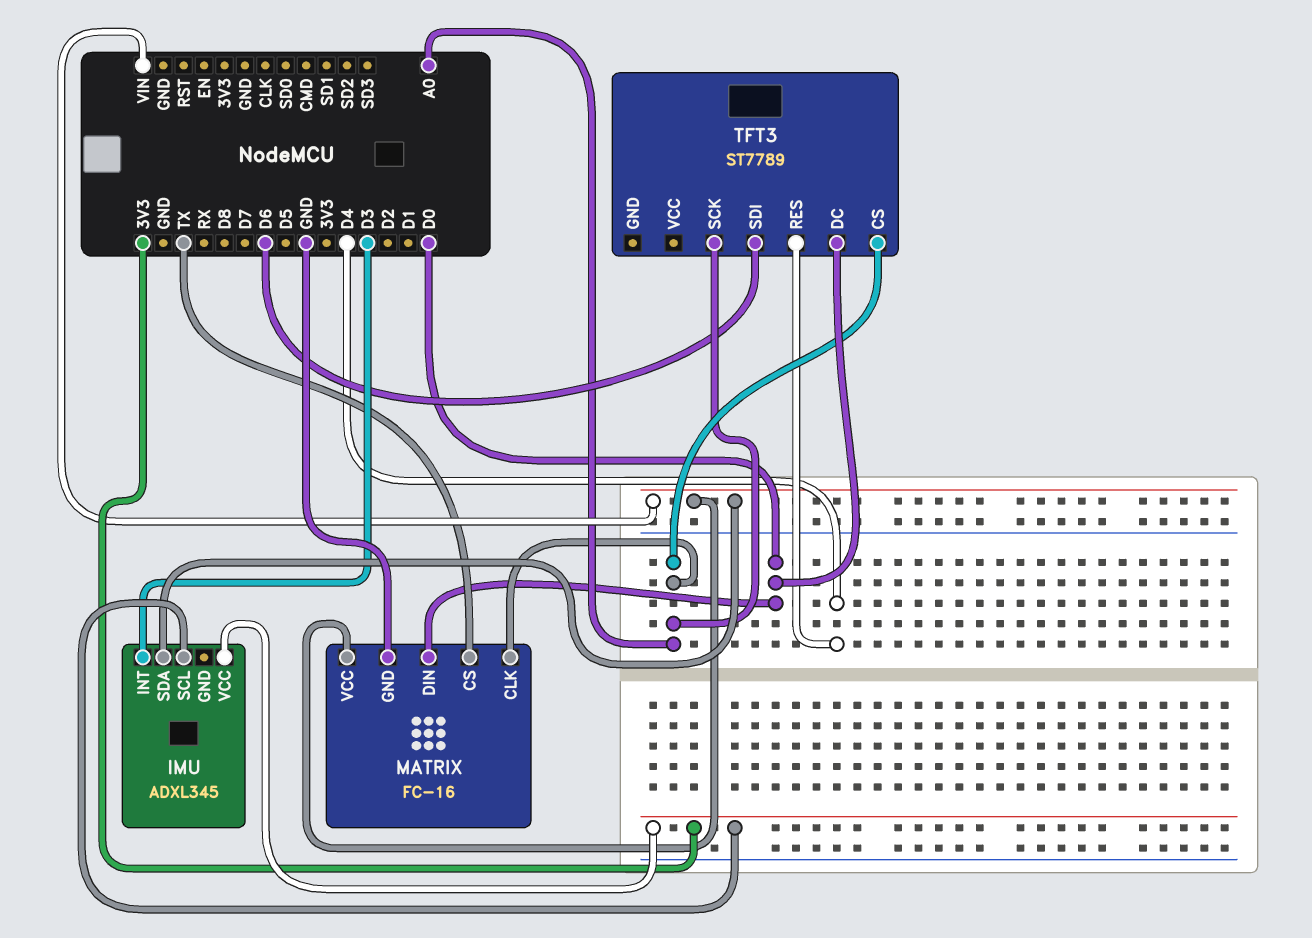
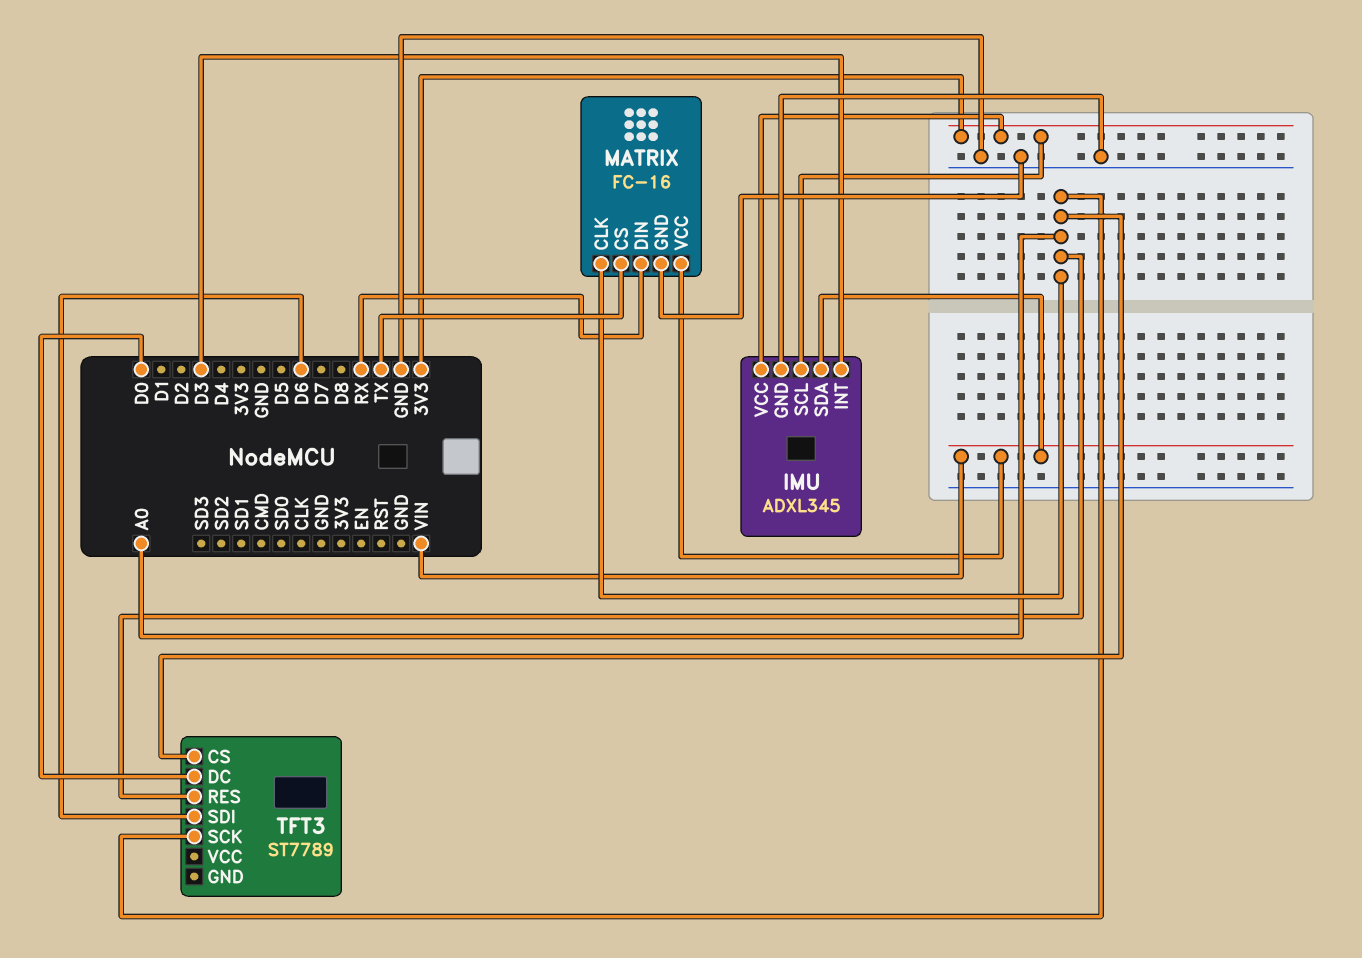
IMU pin GND: none -> GND
MATRIX pin DIN: D0 -> RX
TFT3 pin RES: D4 -> A0

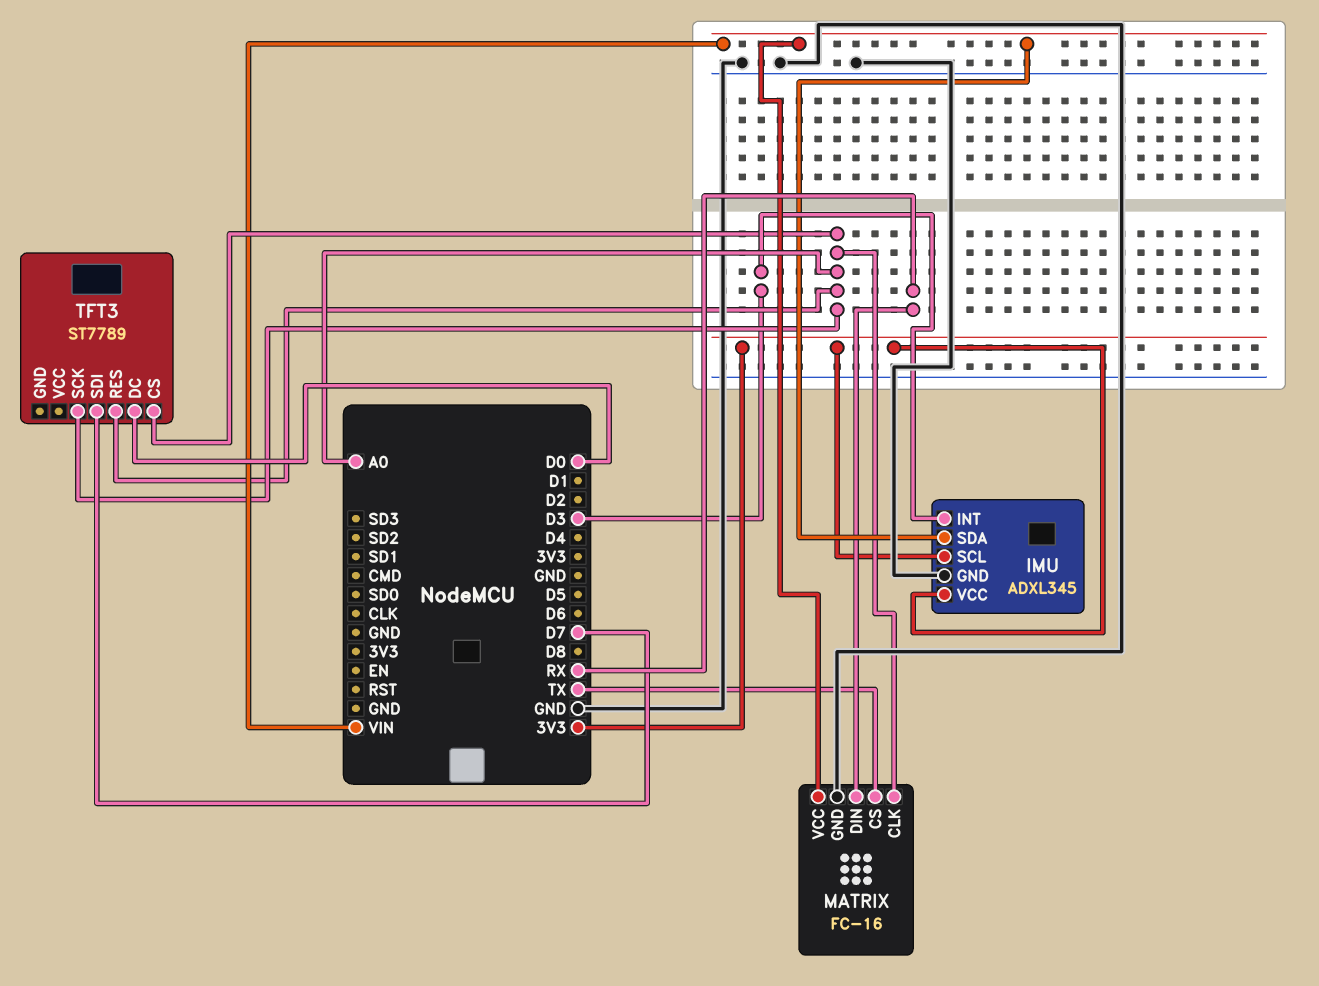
TFT3 pin SDI: D6 -> D7

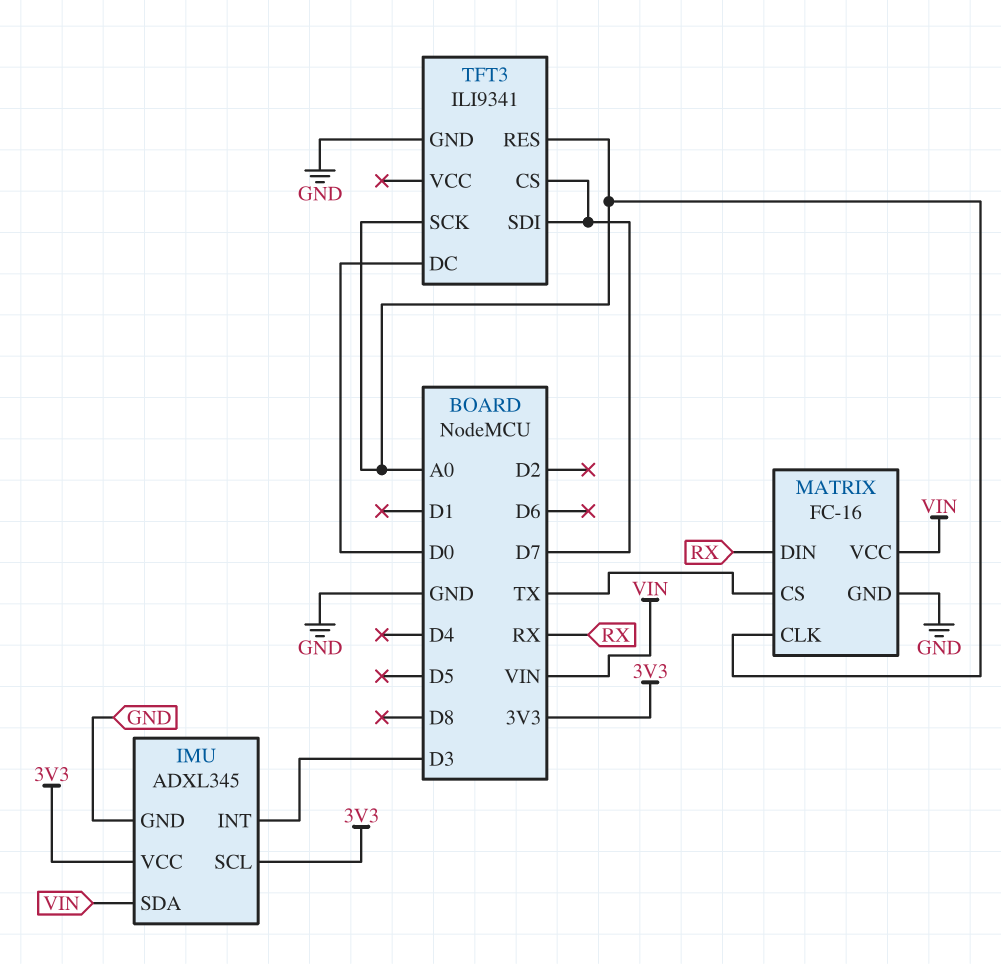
TFT3: ST7789 -> ILI9341
TFT3 pin CS: A0 -> D7
TFT3 pin GND: none -> GND

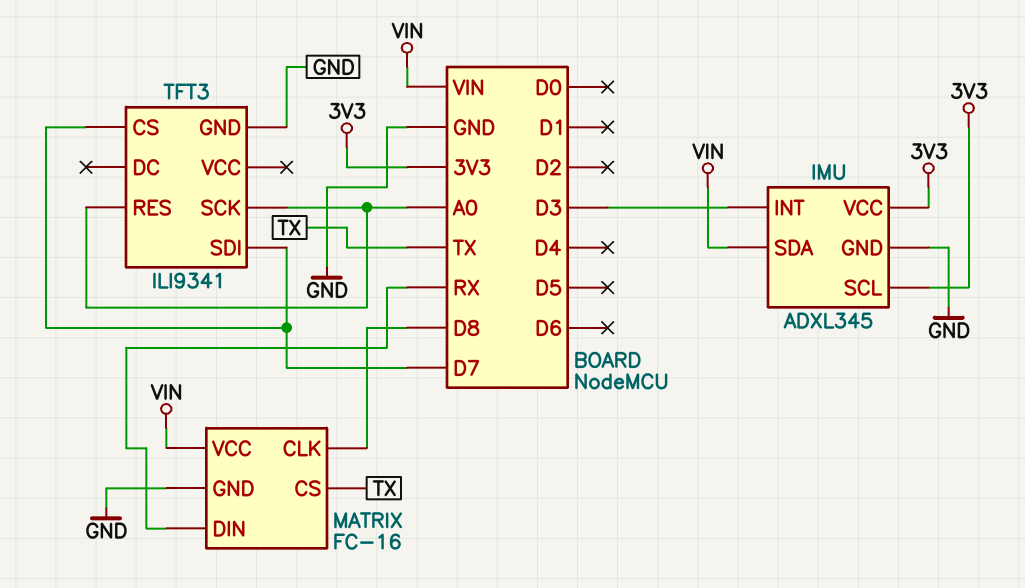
MATRIX pin CLK: A0 -> D8
TFT3 pin DC: D0 -> none

